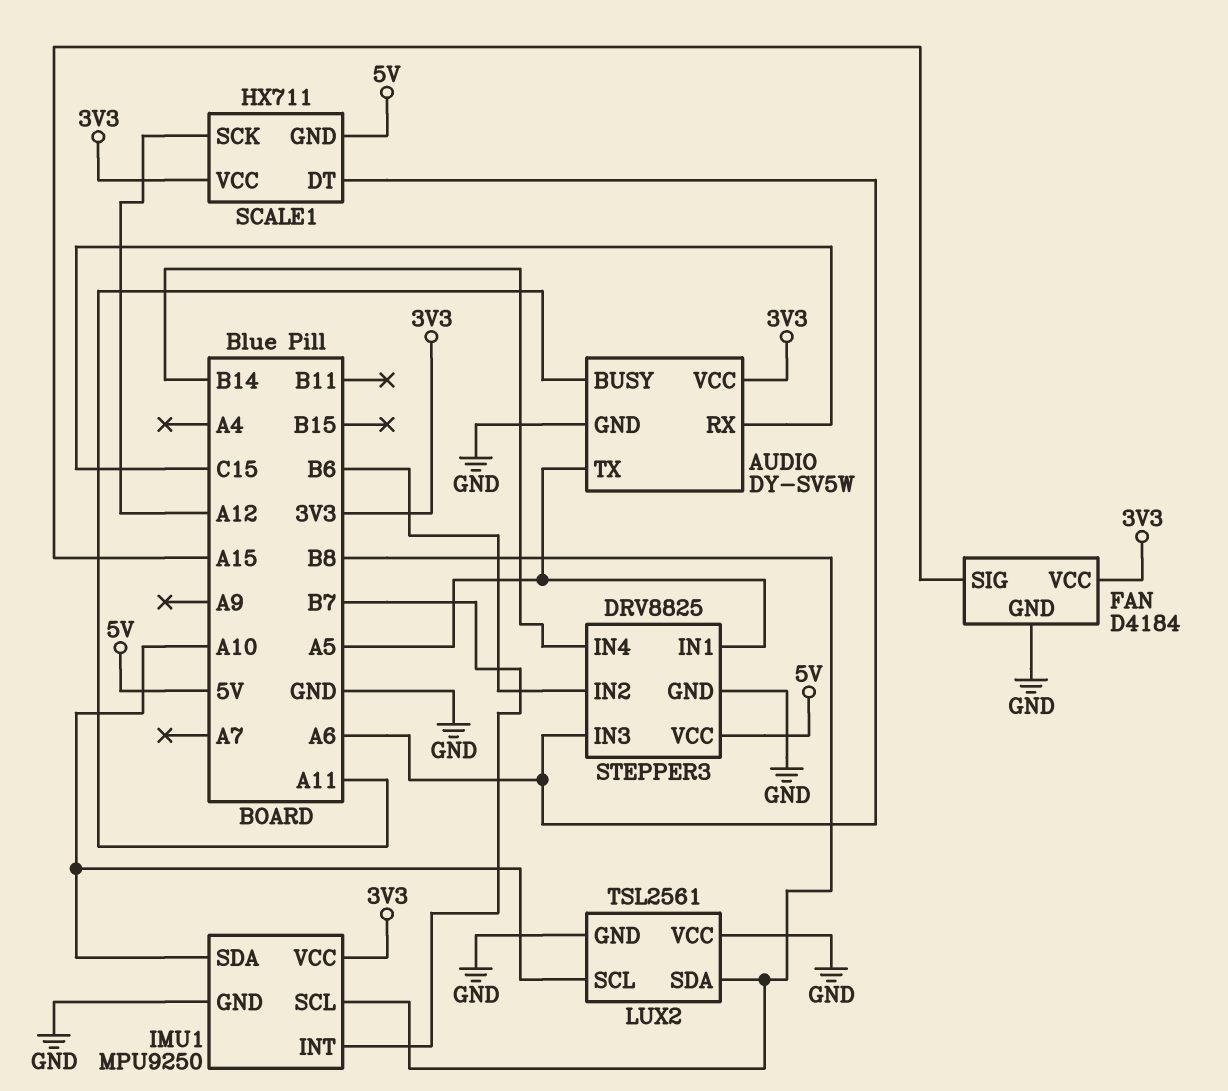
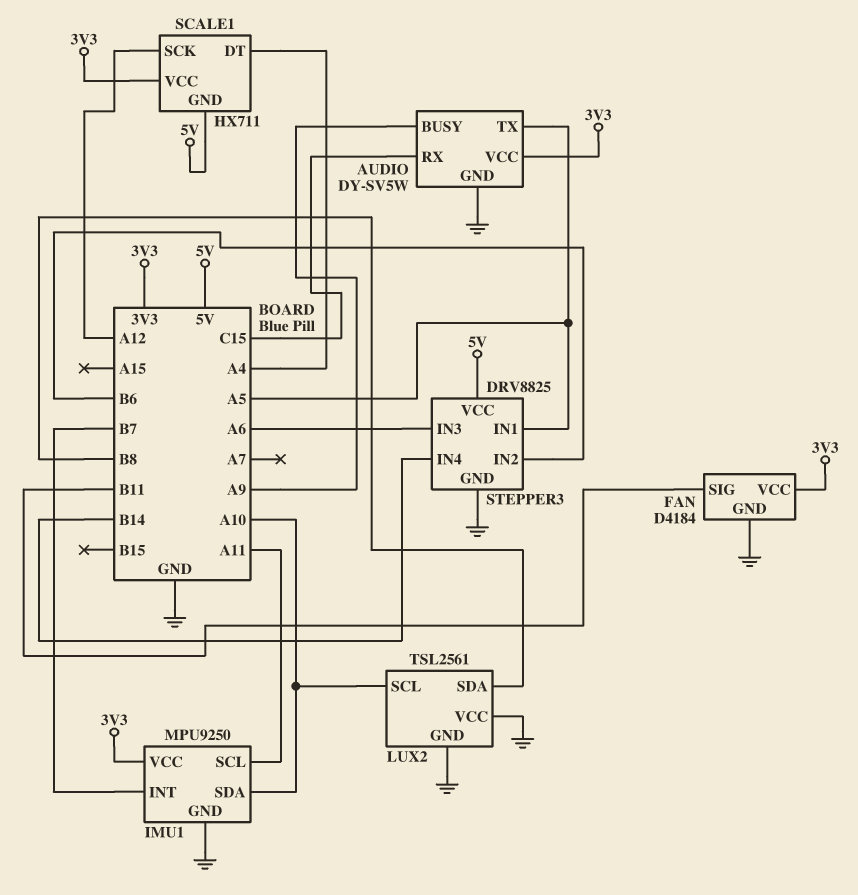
AUDIO pin BUSY: A11 -> A9
FAN pin SIG: A15 -> B11
IMU1 pin SCL: B8 -> A11
SCALE1 pin DT: A6 -> A4

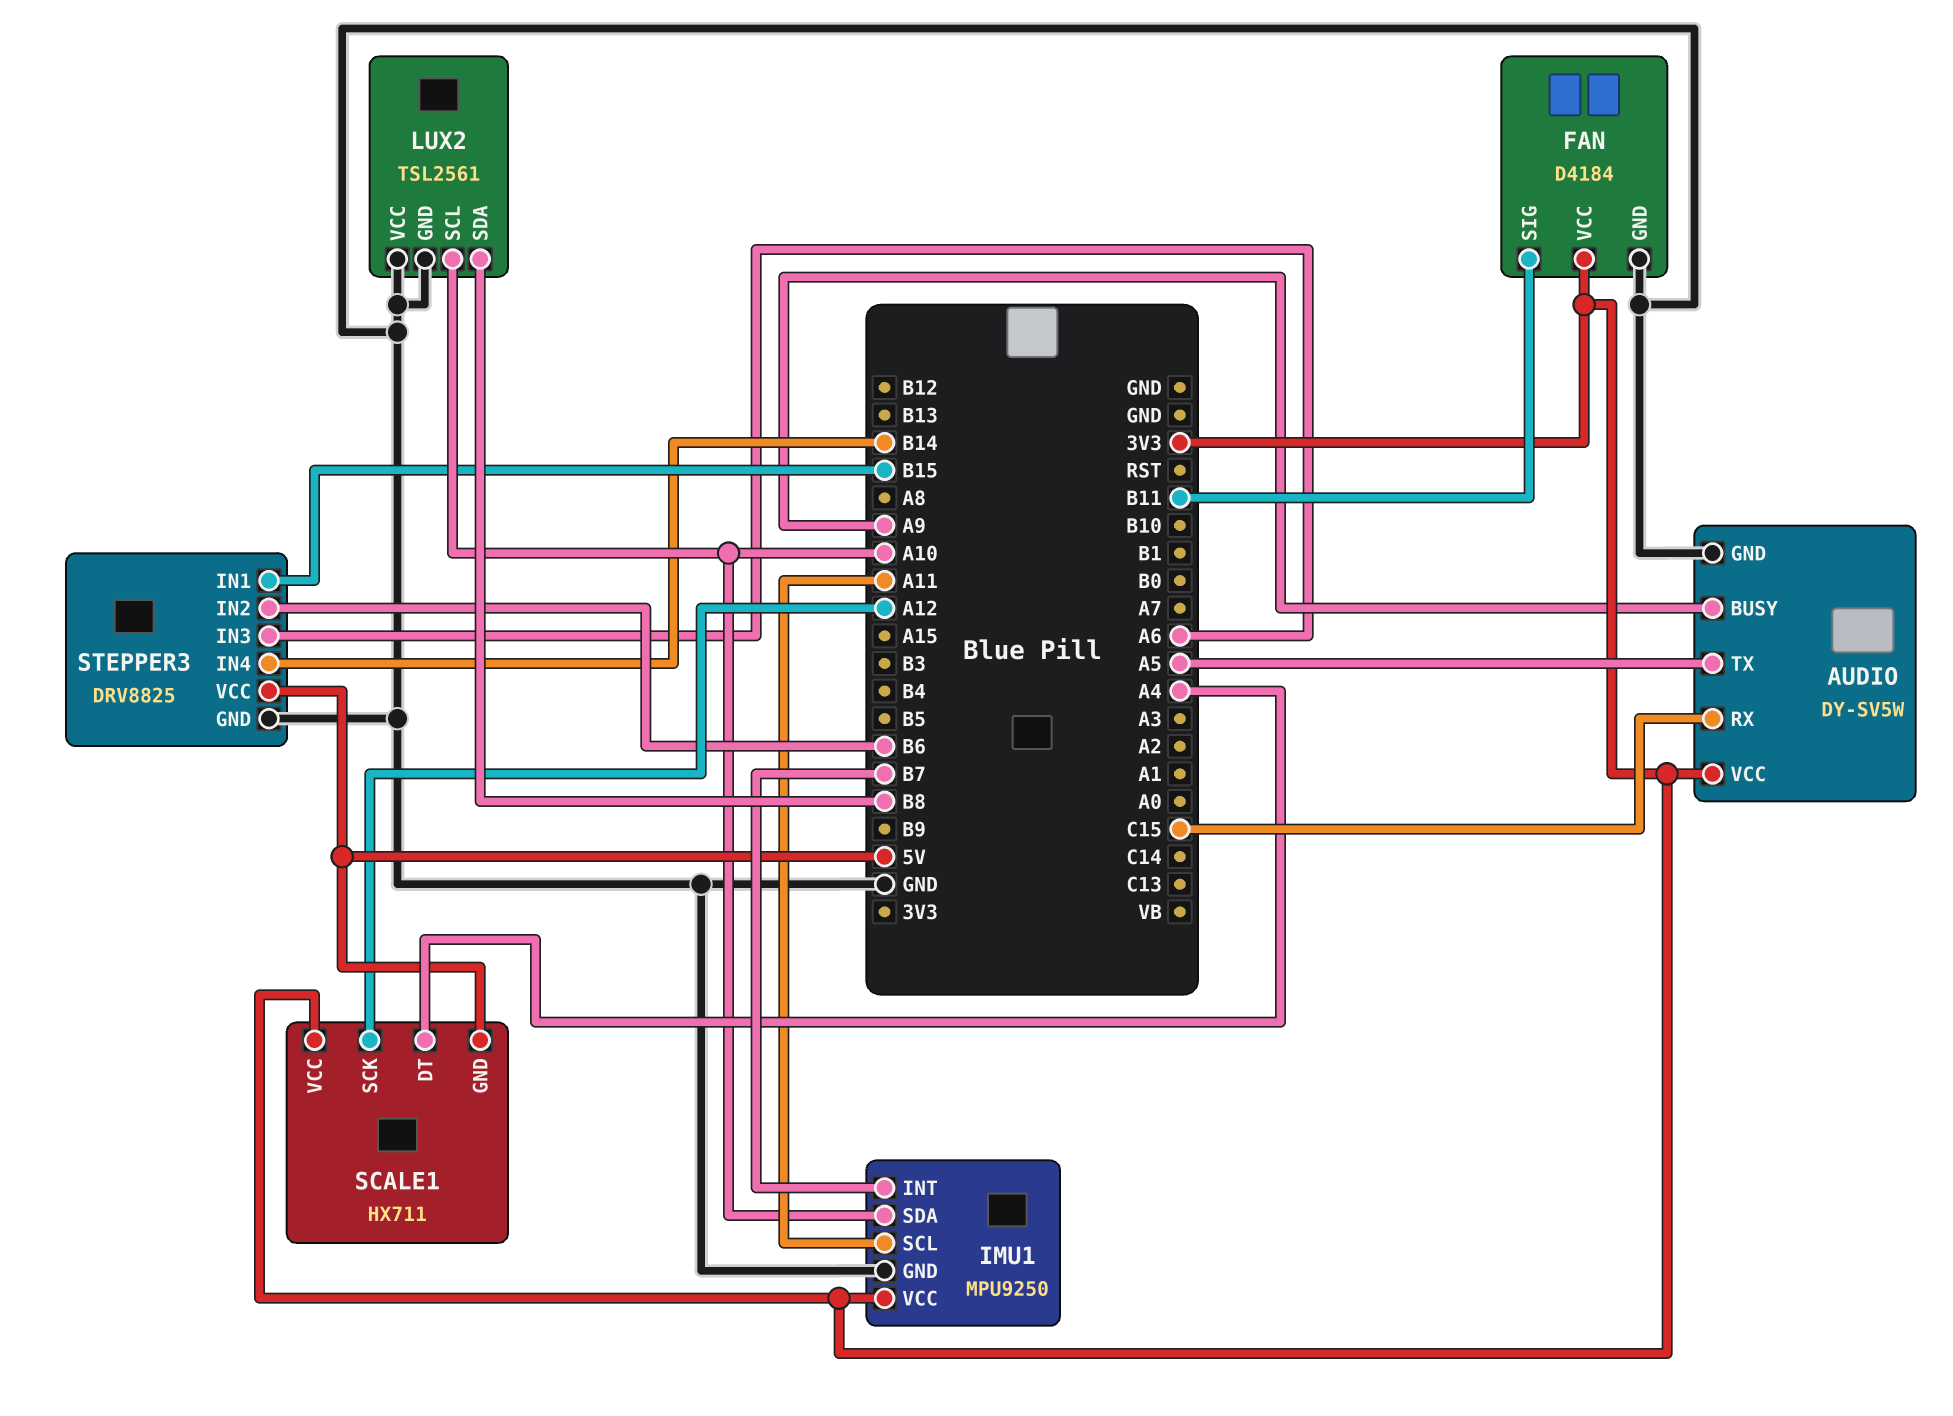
STEPPER3 pin IN1: A5 -> B15

